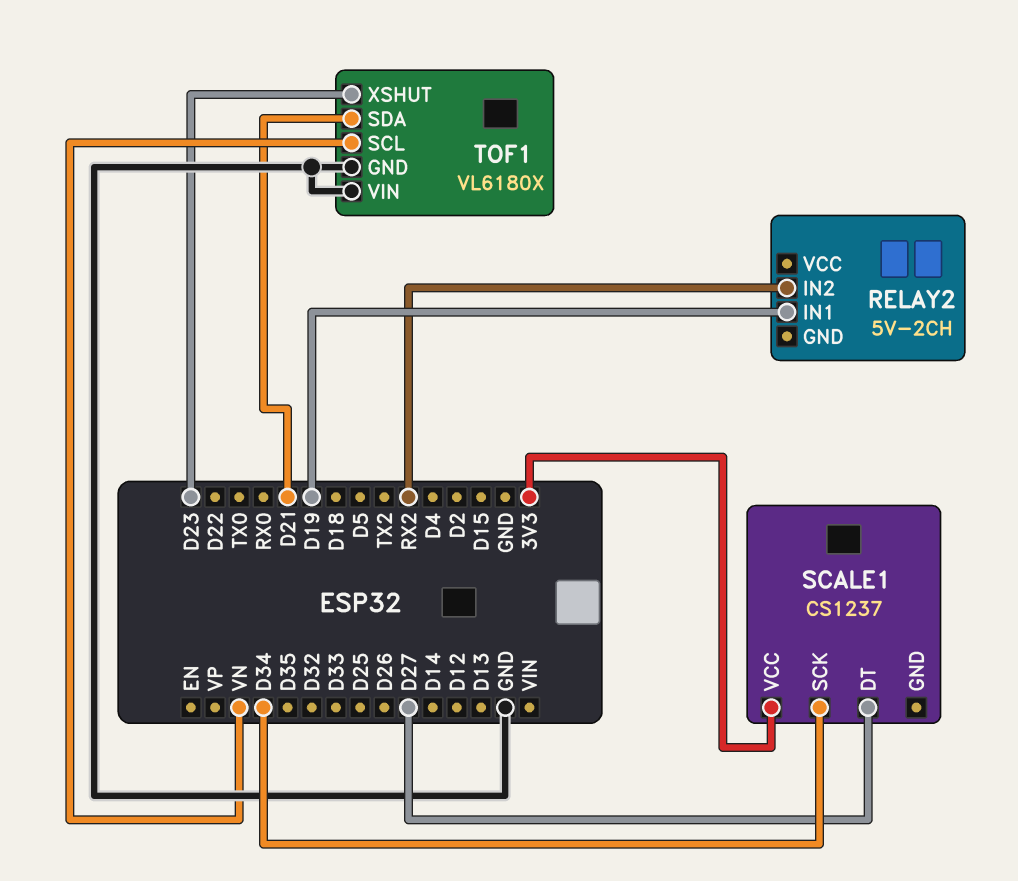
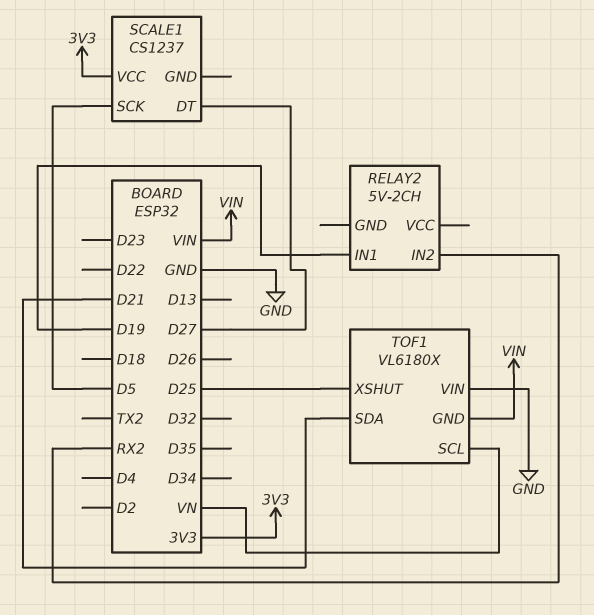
SCALE1 pin SCK: D34 -> D5
TOF1 pin GND: GND -> VIN
TOF1 pin XSHUT: D23 -> D25

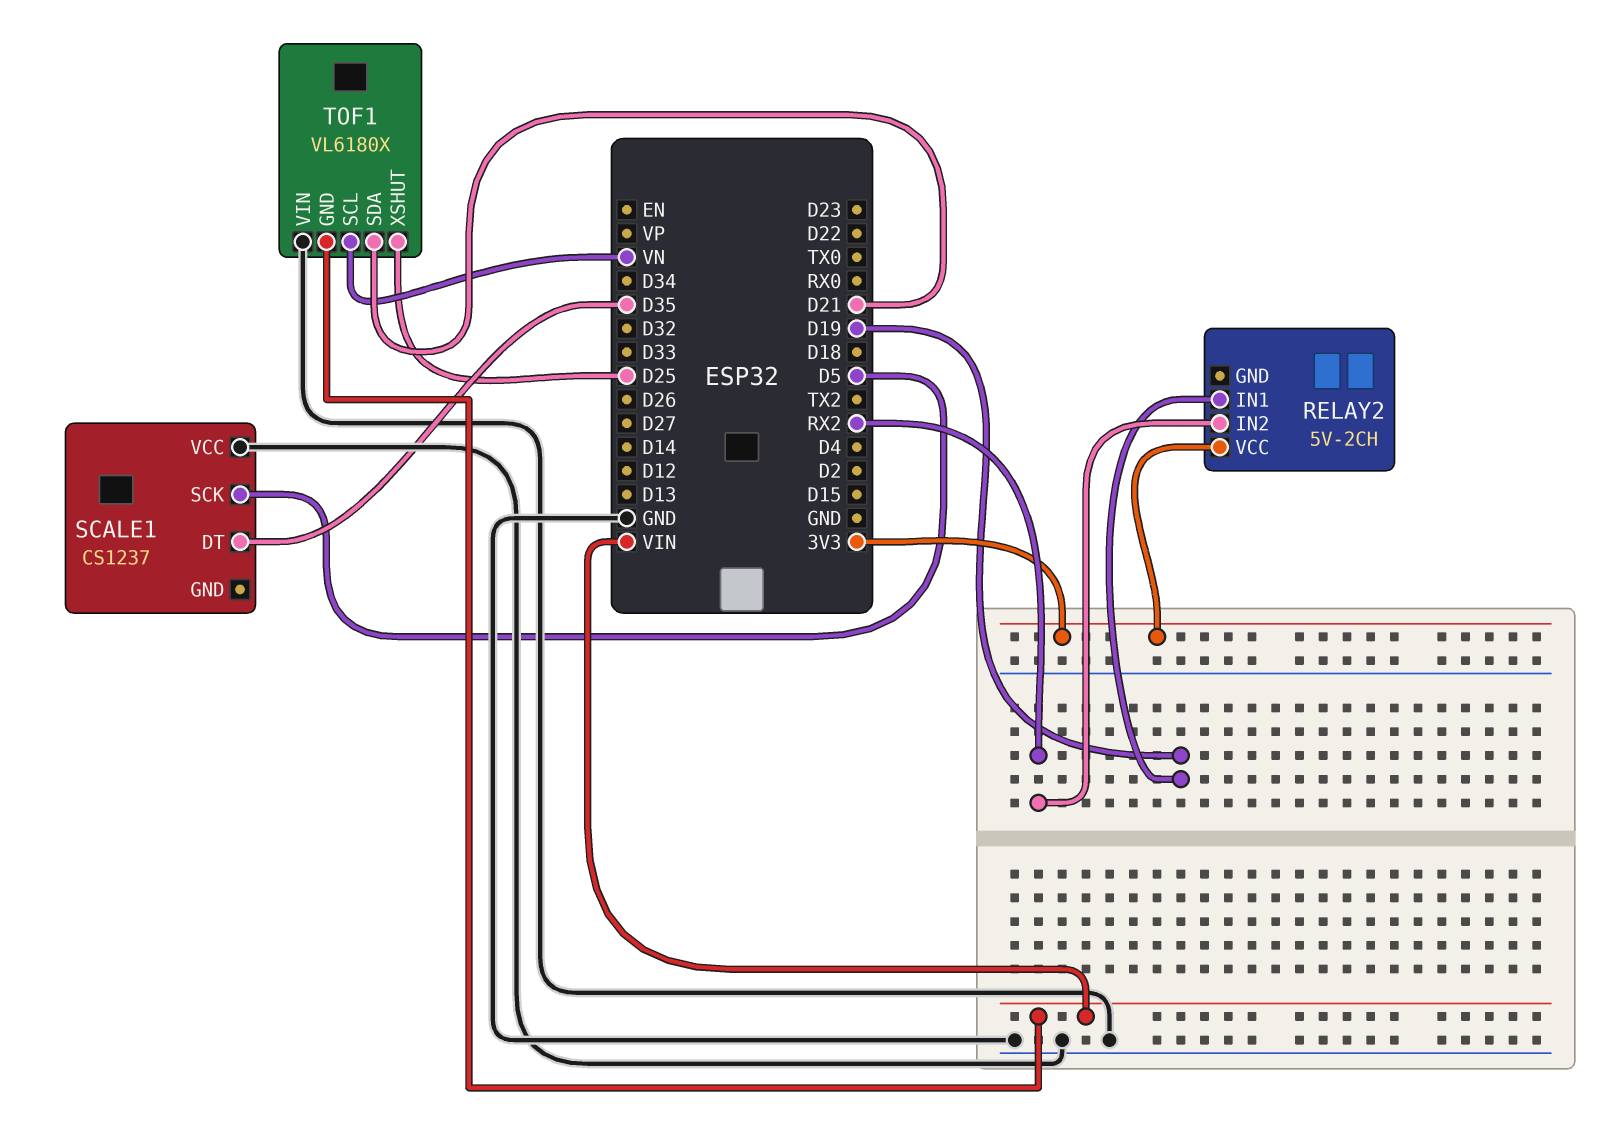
RELAY2 pin VCC: none -> 3V3
SCALE1 pin DT: D27 -> D35
SCALE1 pin VCC: 3V3 -> GND

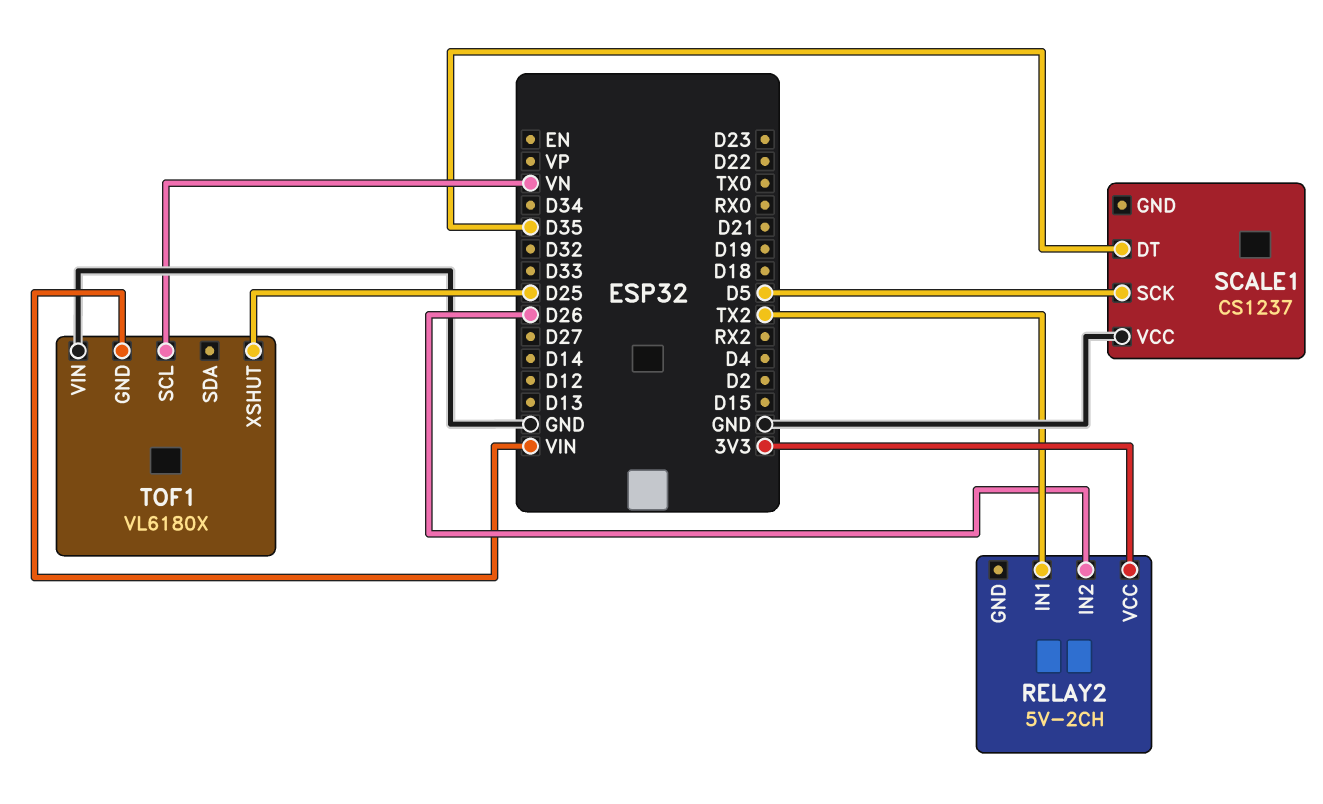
RELAY2 pin IN1: D19 -> TX2
RELAY2 pin IN2: RX2 -> D26
TOF1 pin SDA: D21 -> none

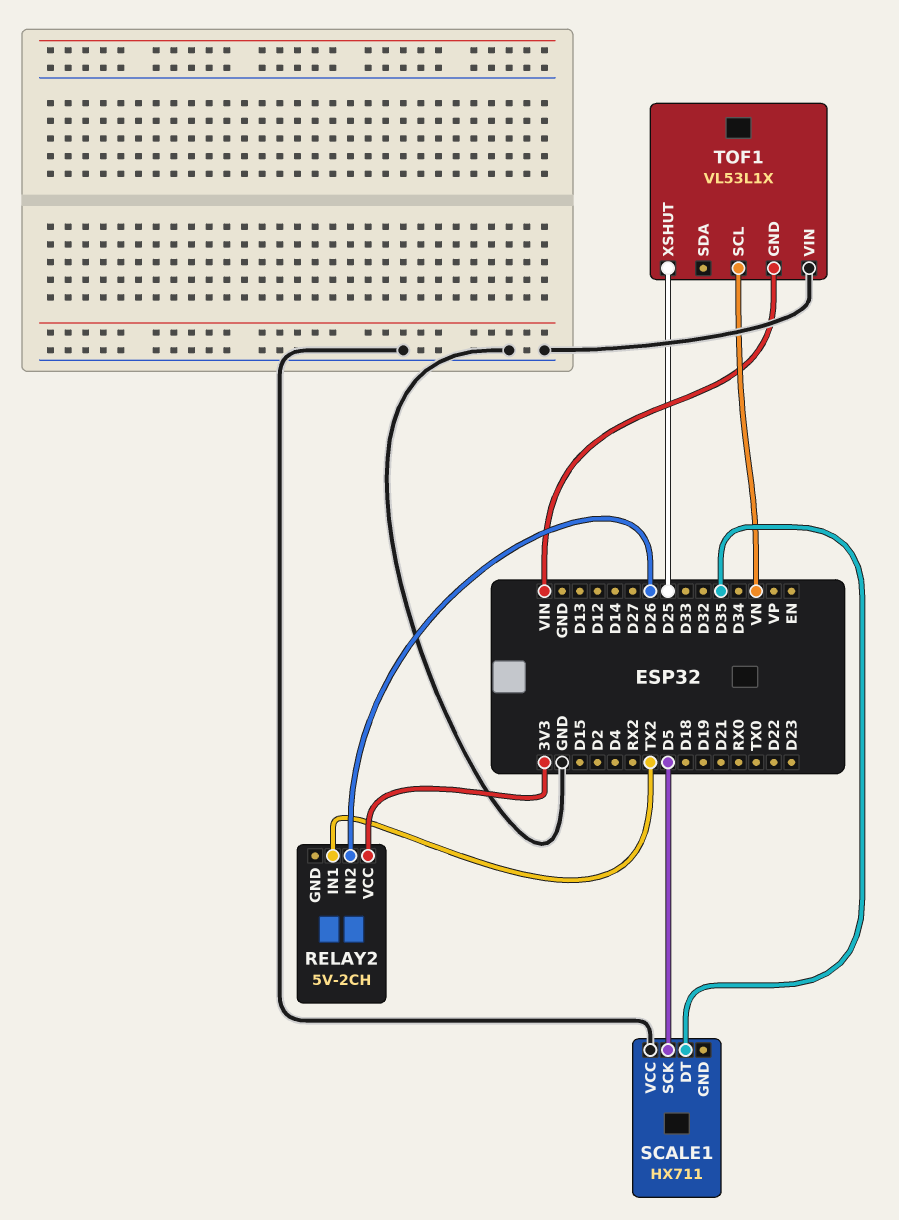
SCALE1: CS1237 -> HX711
TOF1: VL6180X -> VL53L1X

